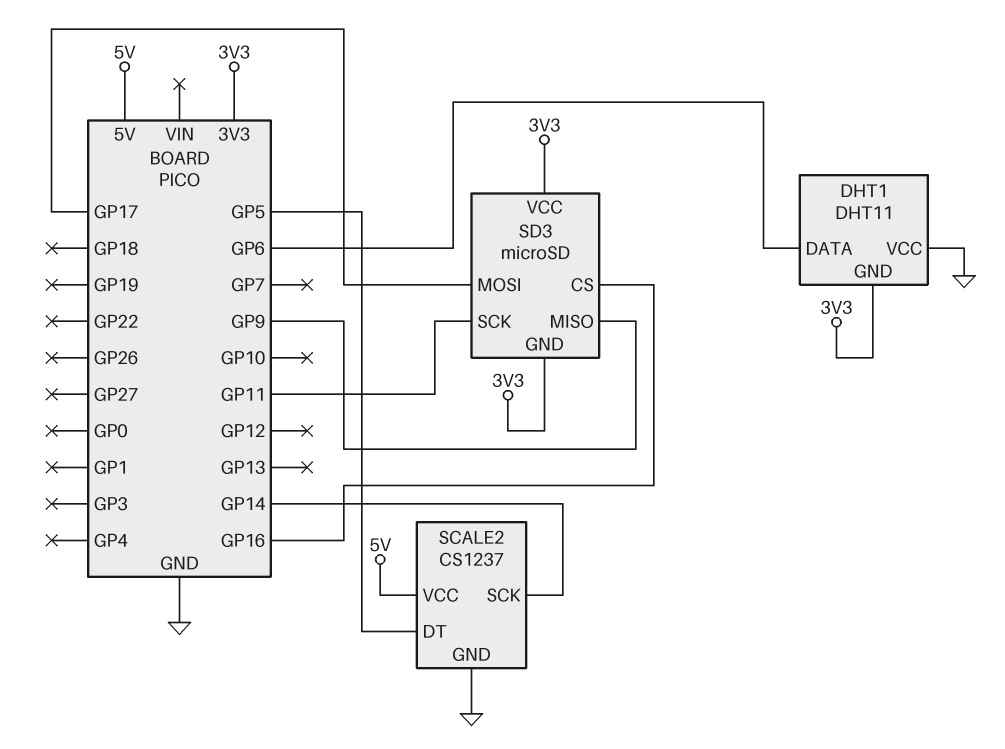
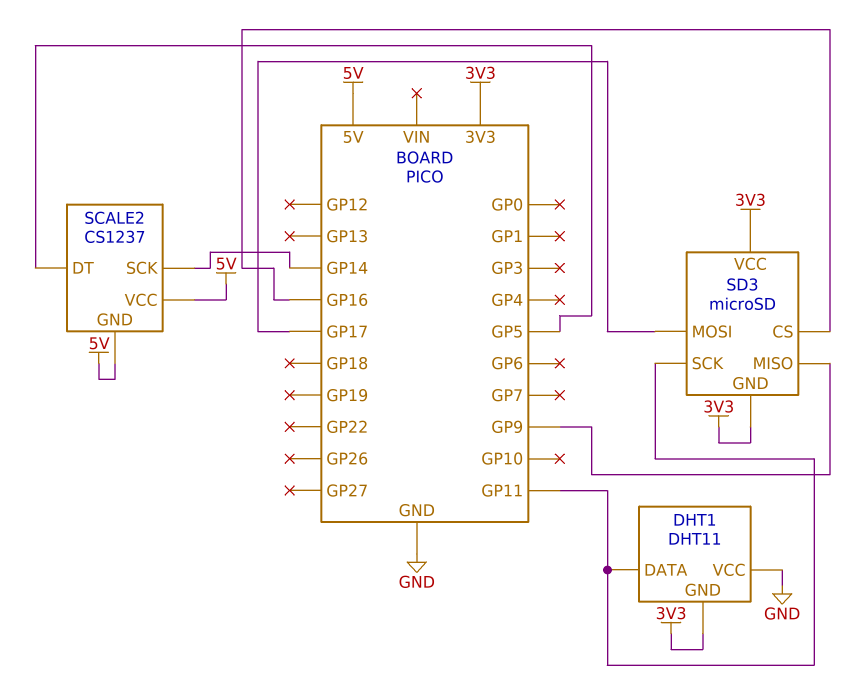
DHT1 pin DATA: GP6 -> GP11
SCALE2 pin GND: GND -> 5V

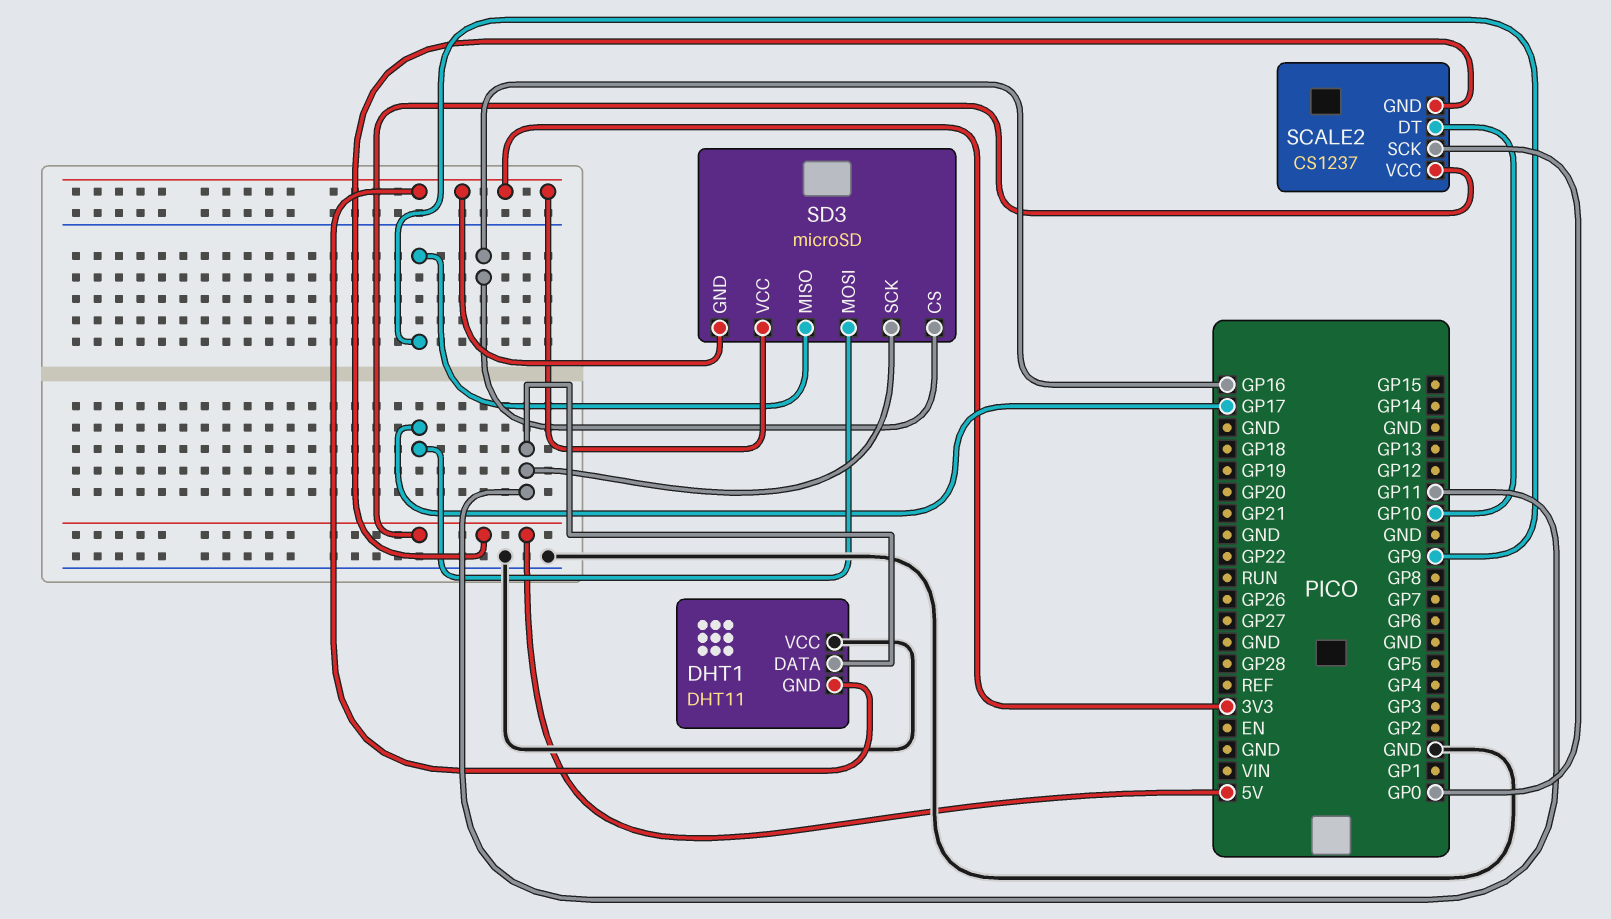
SCALE2 pin DT: GP5 -> GP10
SCALE2 pin SCK: GP14 -> GP0

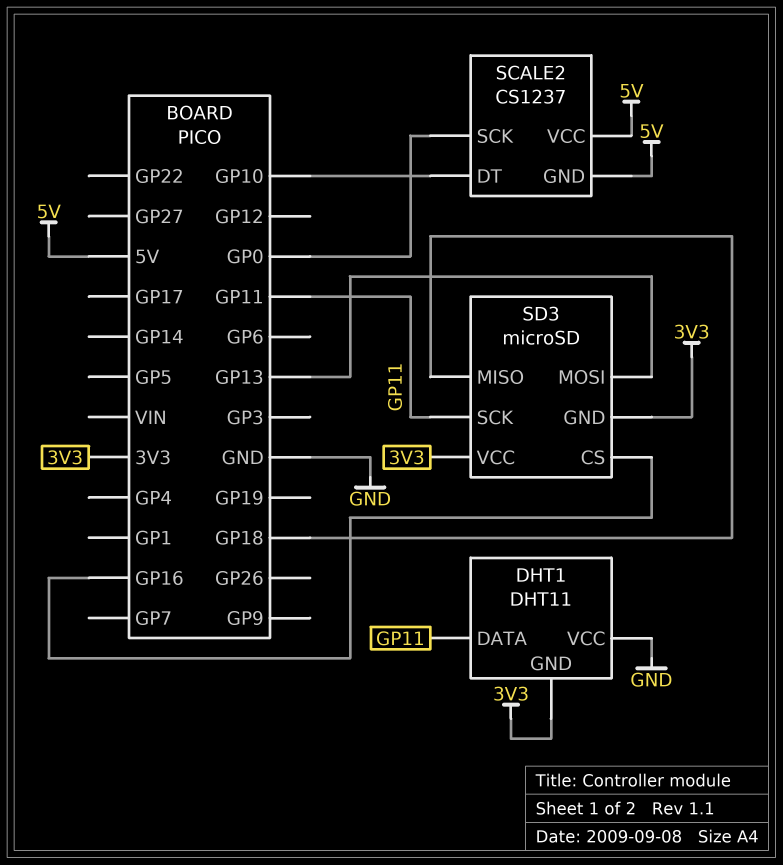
SD3 pin MISO: GP9 -> GP18
SD3 pin MOSI: GP17 -> GP13

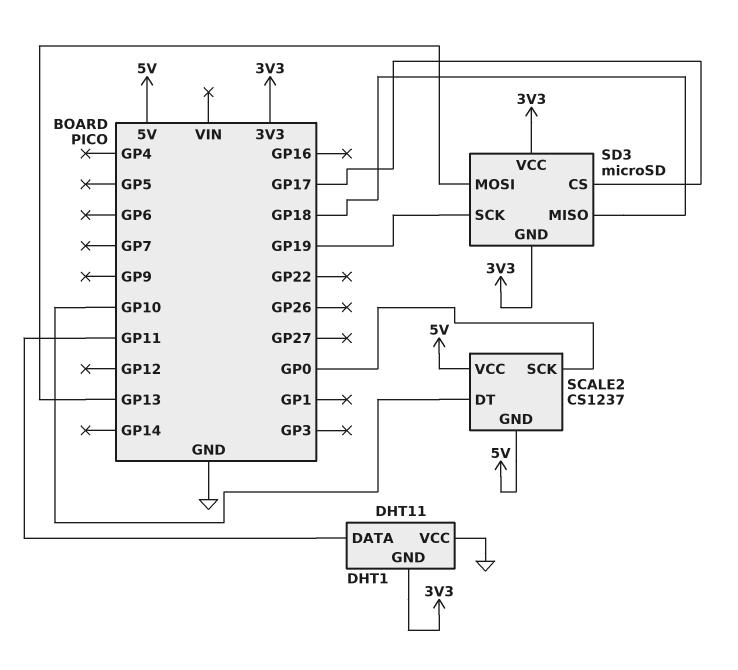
SD3 pin CS: GP16 -> GP17
SD3 pin SCK: GP11 -> GP19

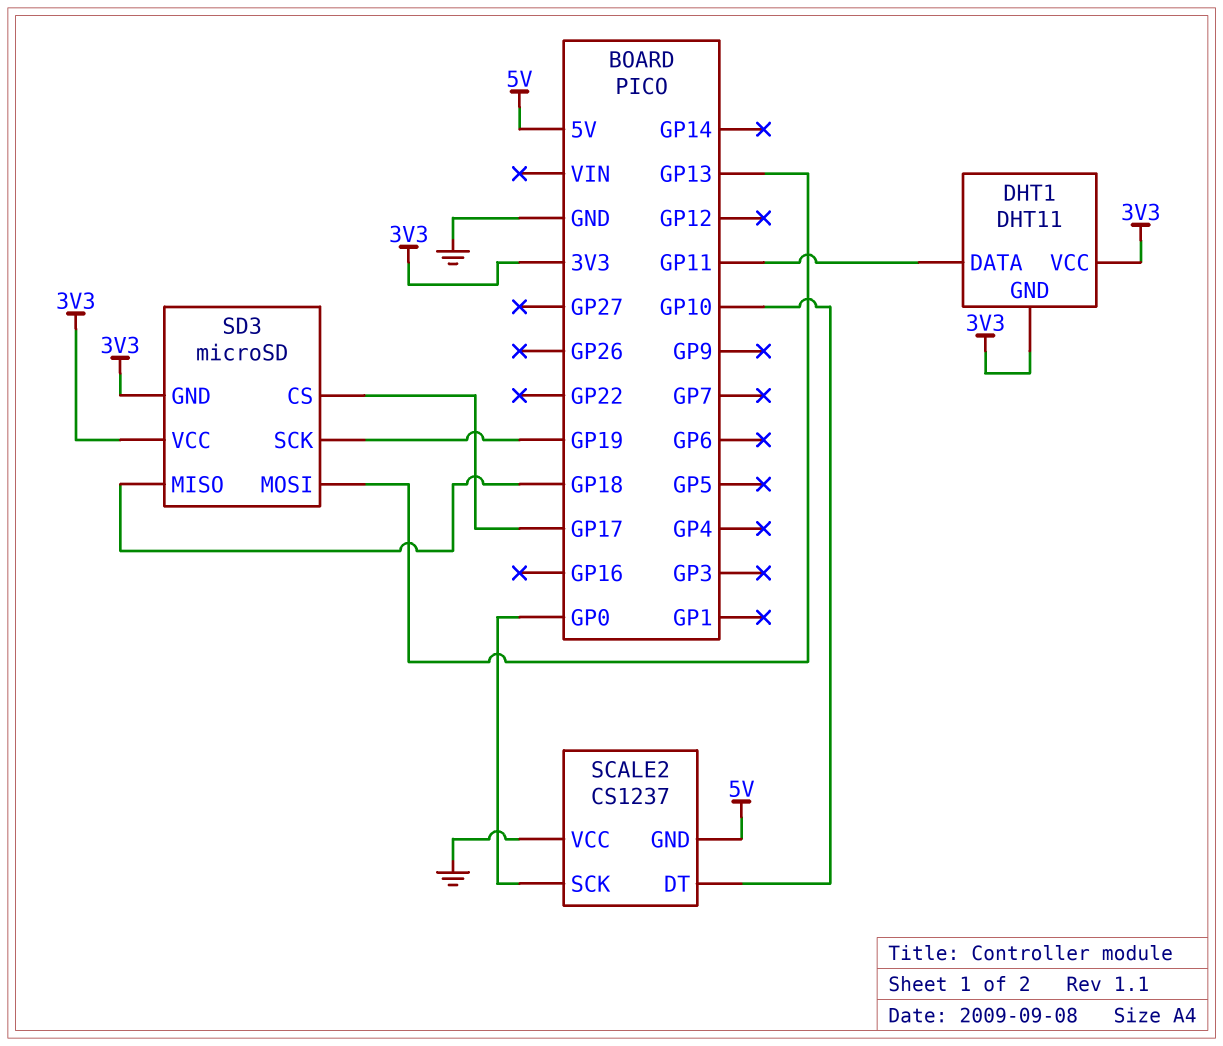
DHT1 pin VCC: GND -> 3V3
SCALE2 pin VCC: 5V -> GND

